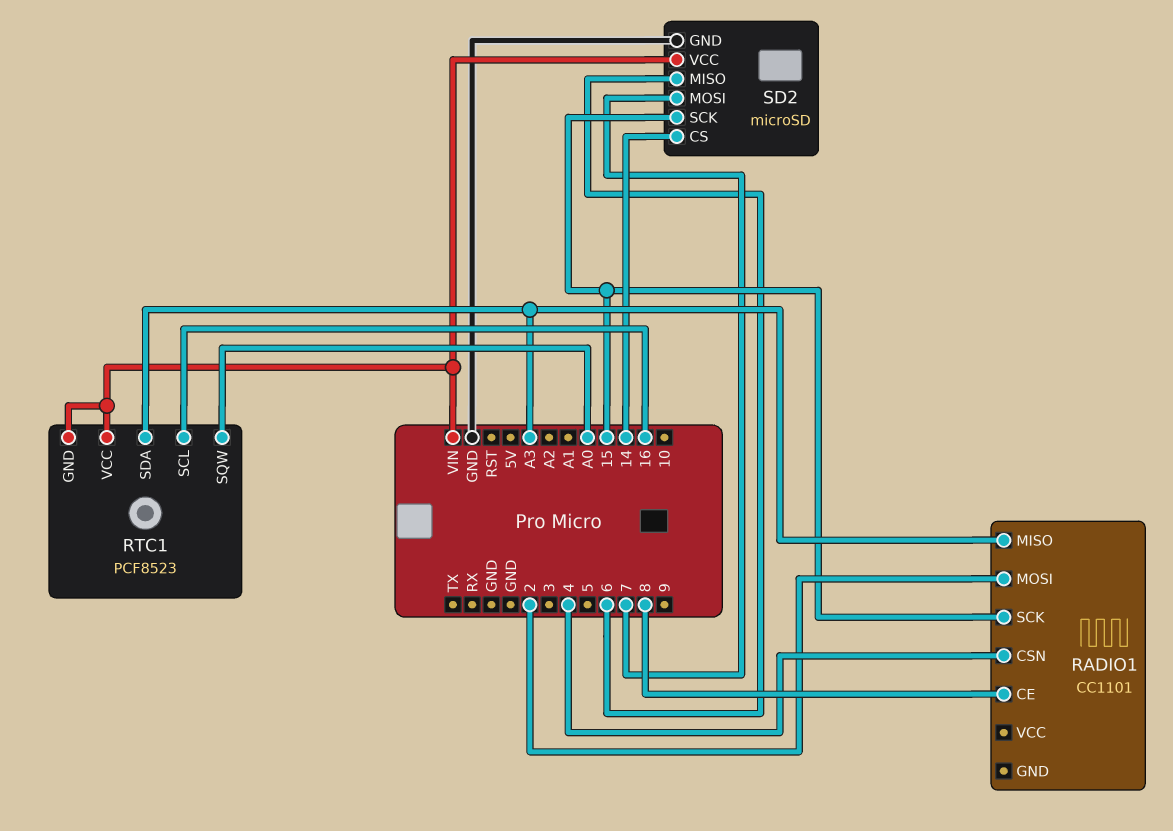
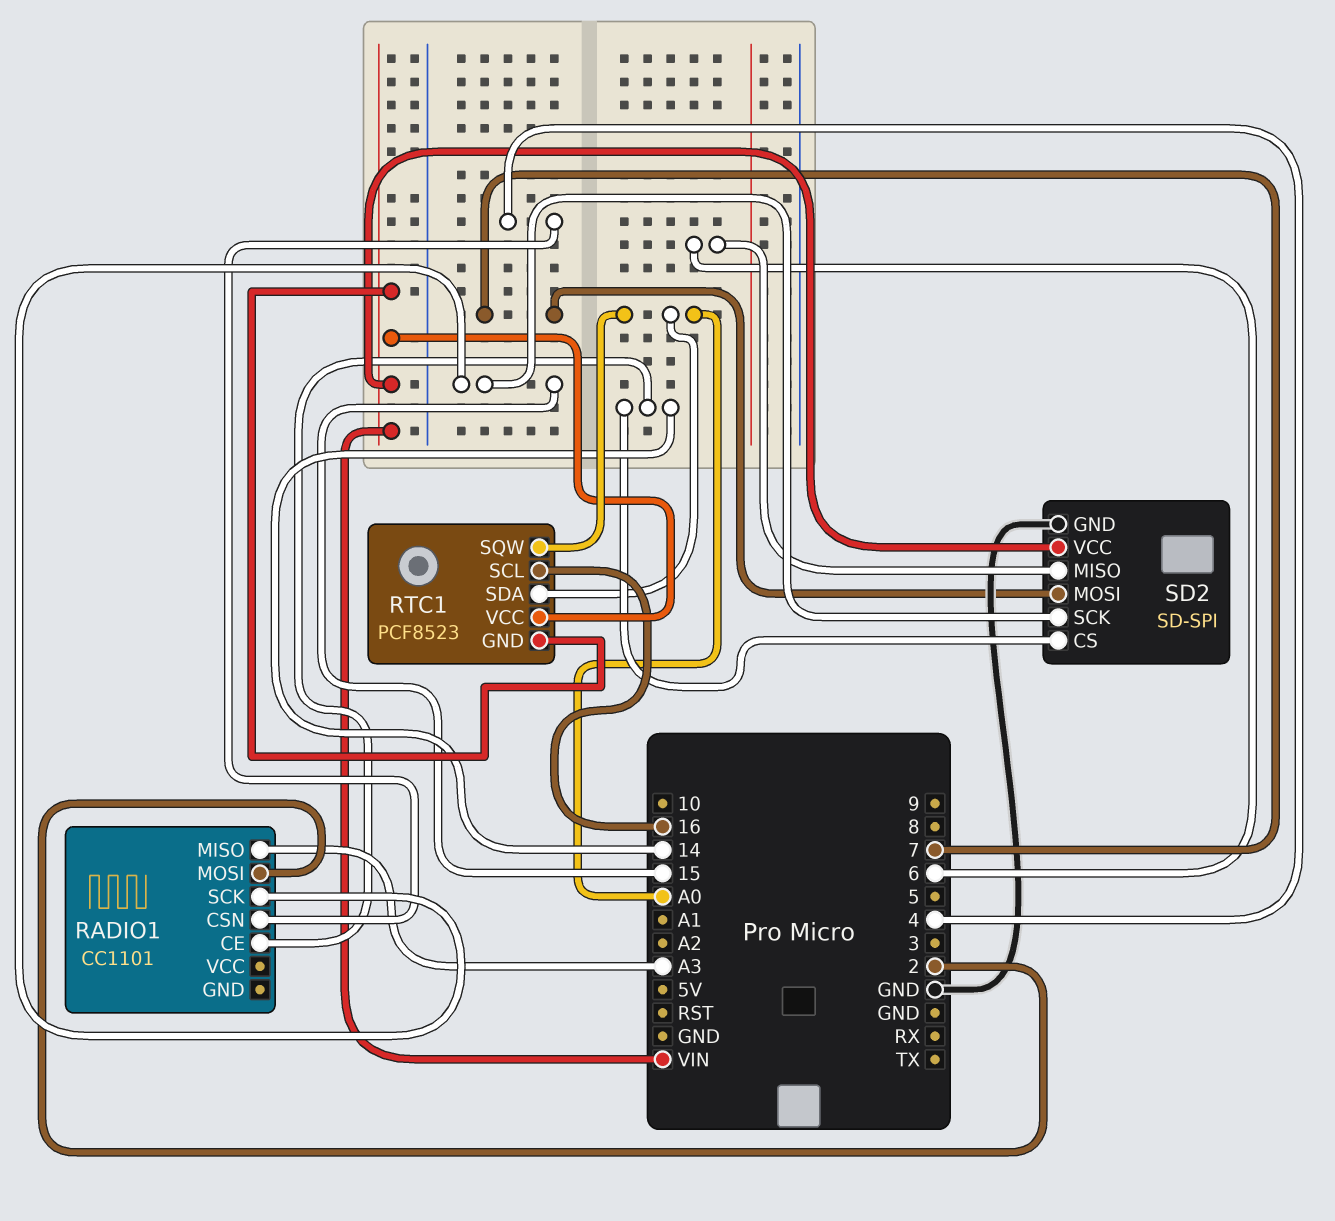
RADIO1 pin CE: 8 -> 14
RTC1 pin SDA: A3 -> A0
SD2: microSD -> SD-SPI

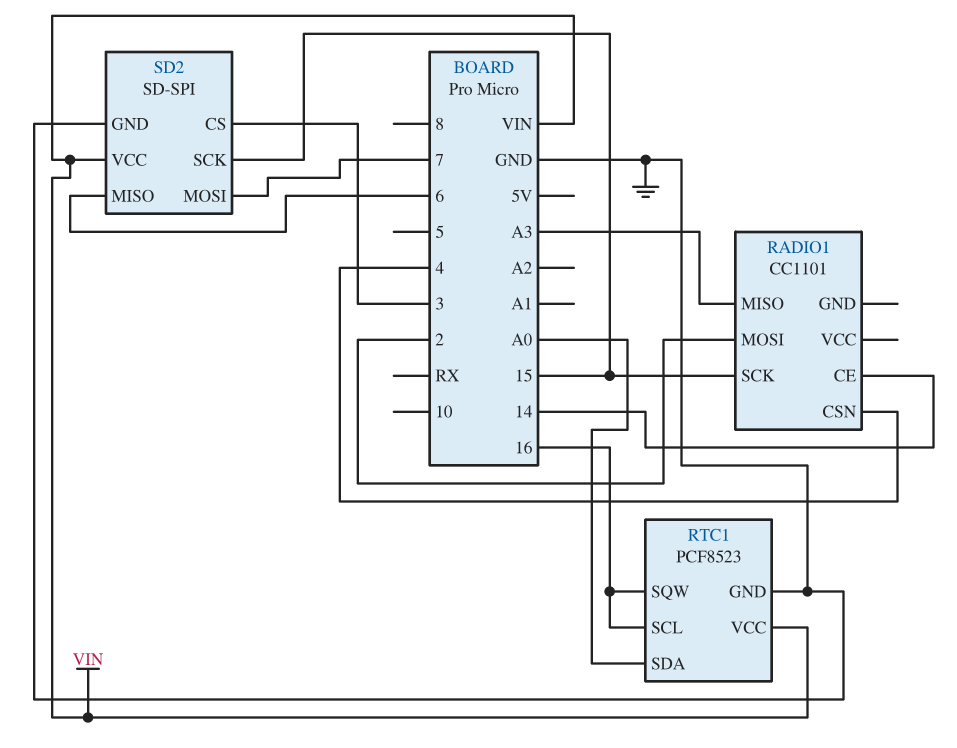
RTC1 pin GND: VIN -> GND
RTC1 pin SQW: A0 -> 16
SD2 pin CS: 14 -> 3

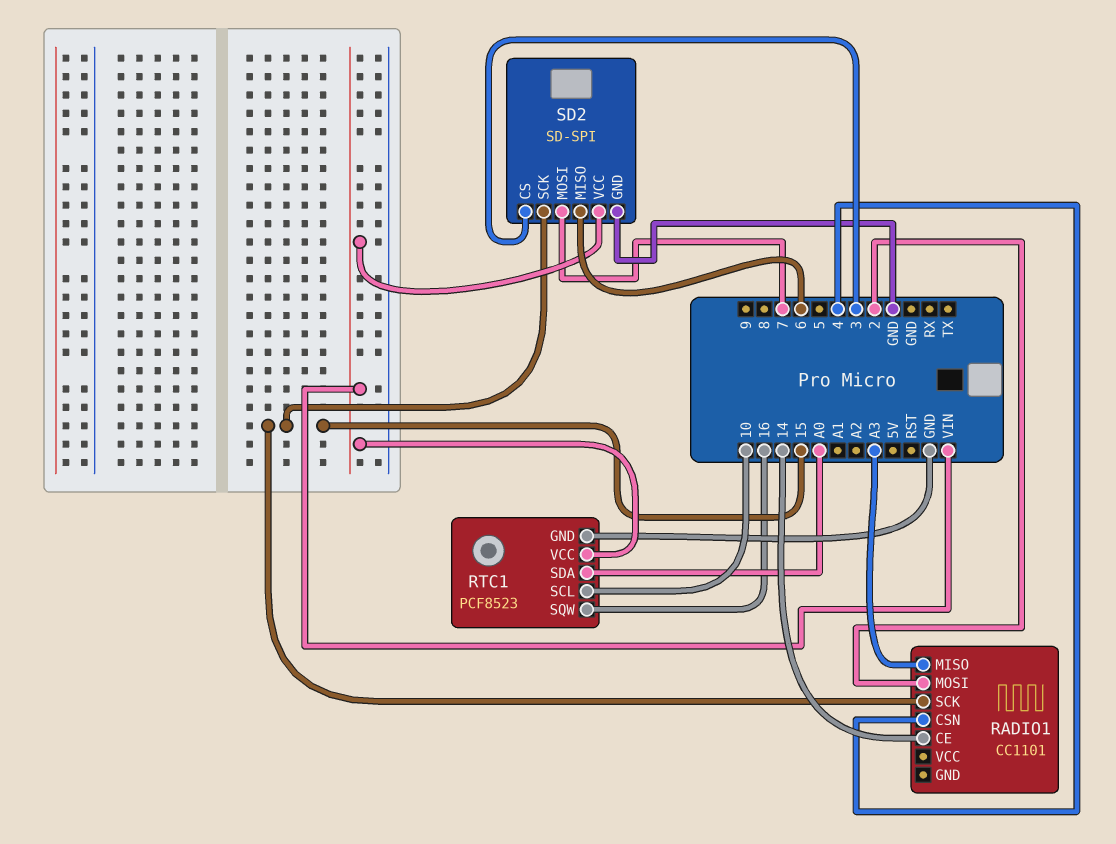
RTC1 pin SCL: 16 -> 10

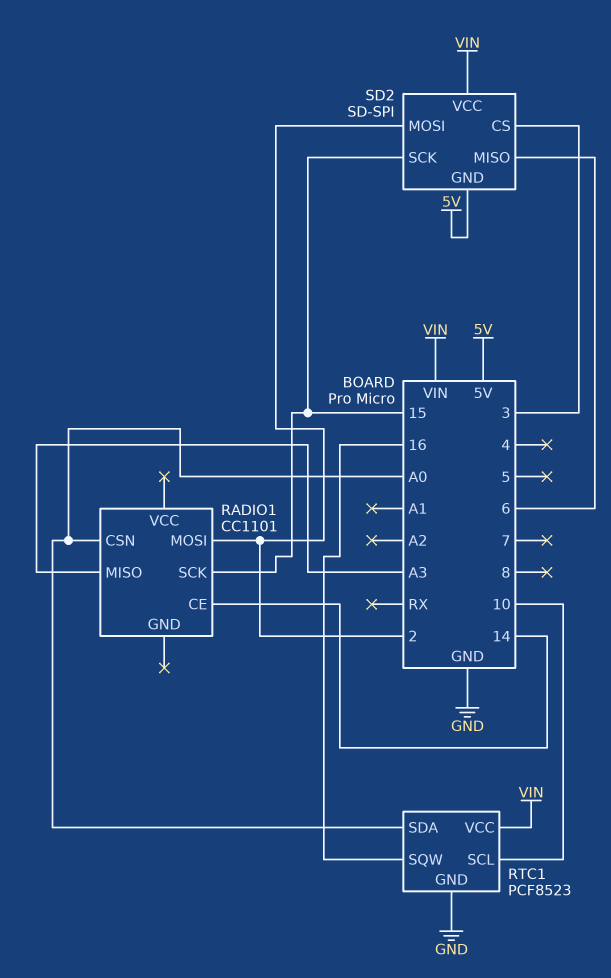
RADIO1 pin CSN: 4 -> A0
SD2 pin GND: GND -> 5V
SD2 pin MOSI: 7 -> 2

